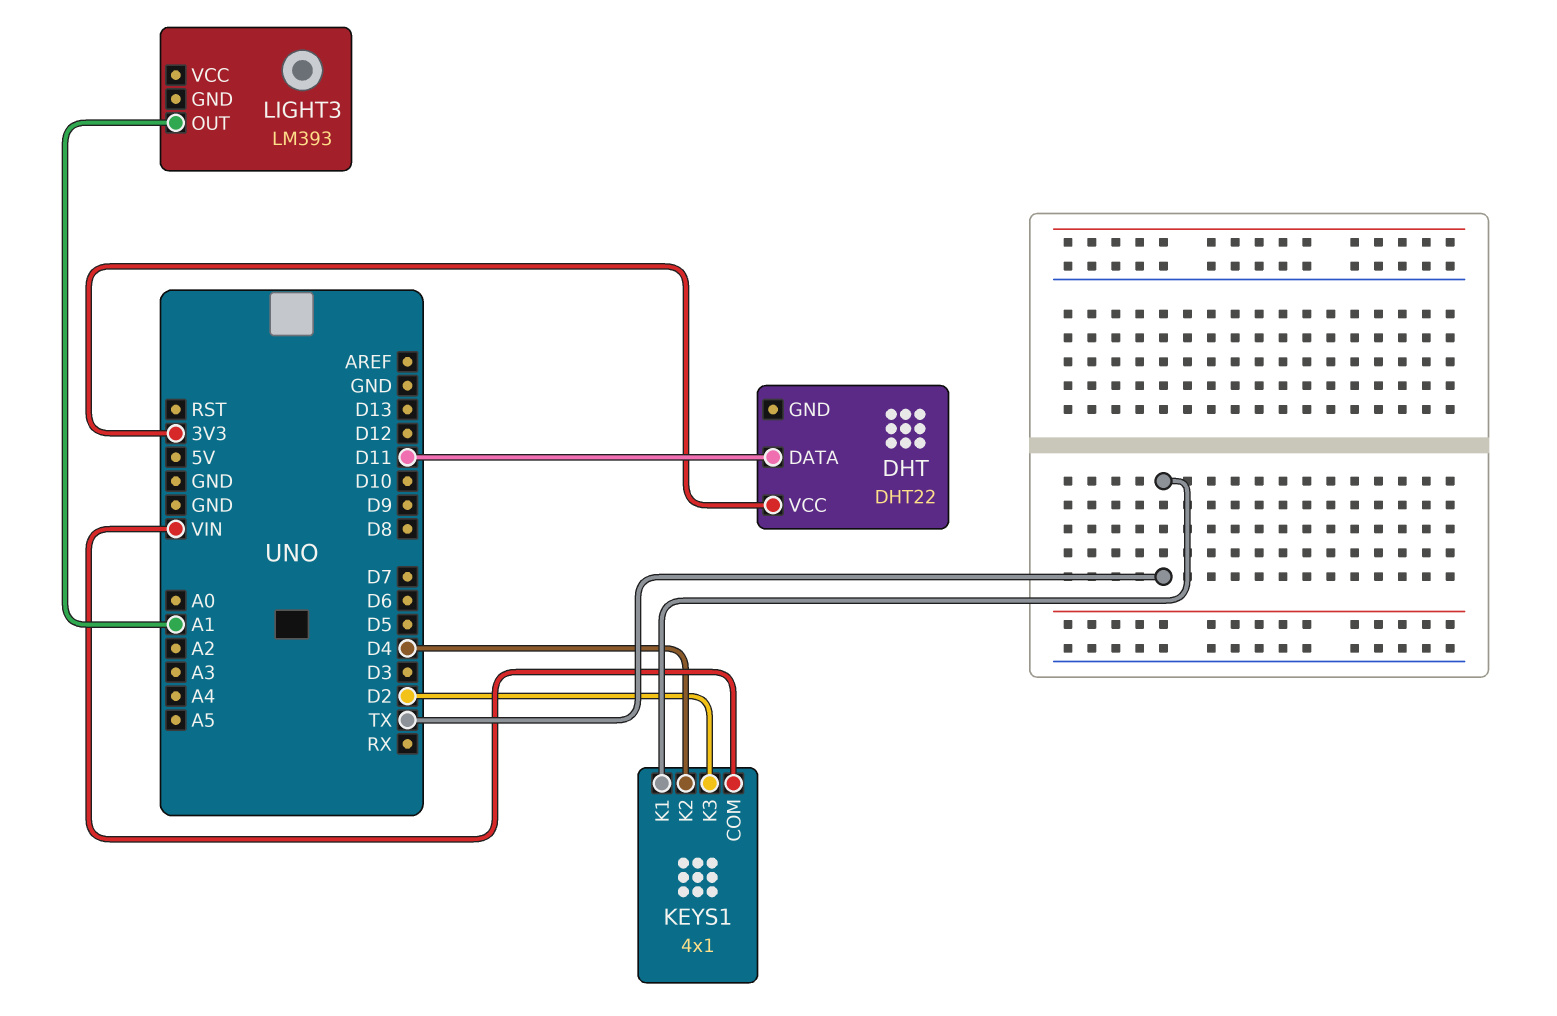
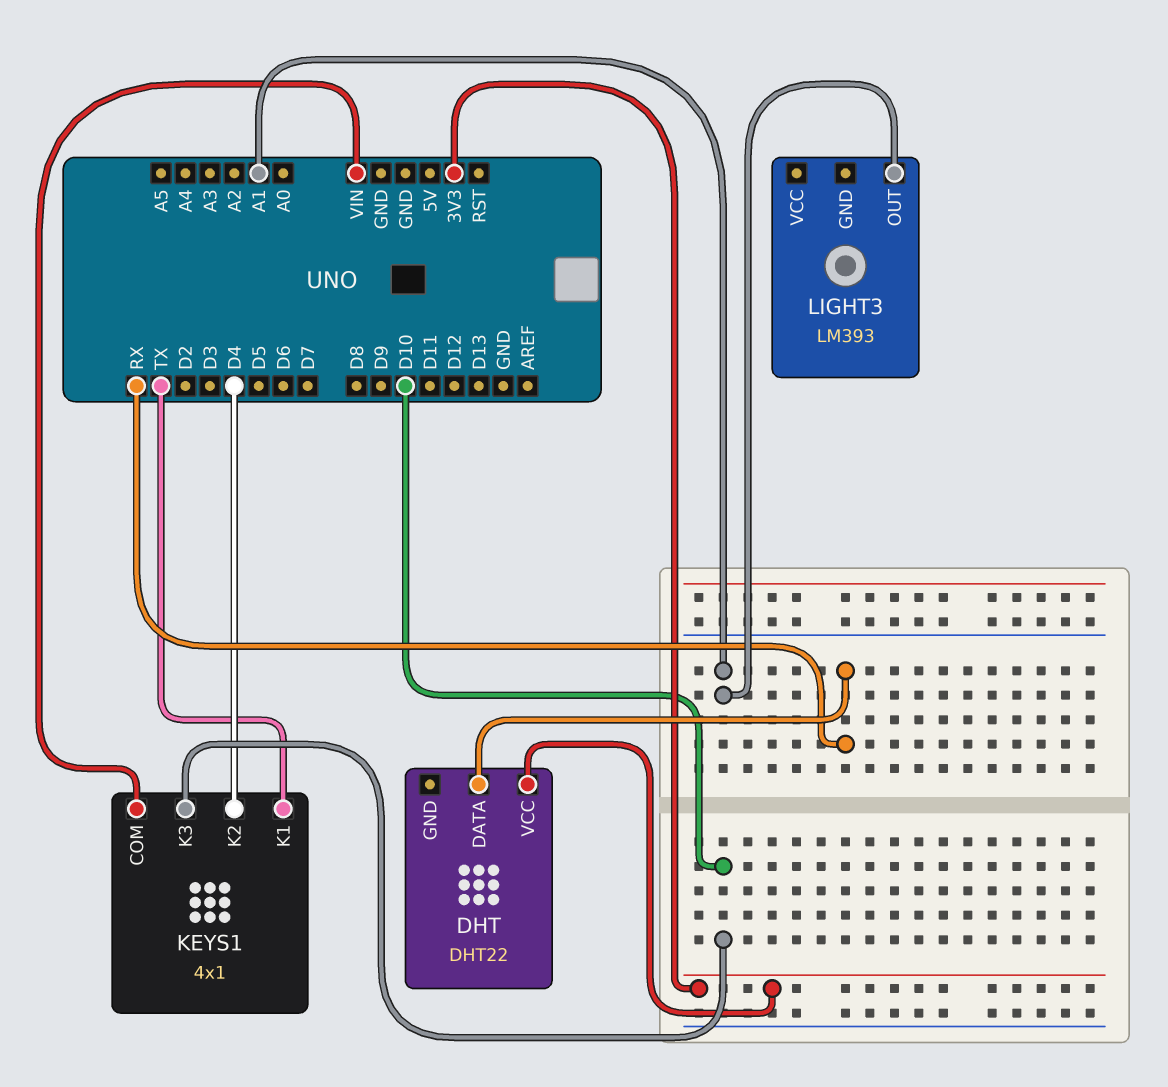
DHT pin DATA: D11 -> RX
KEYS1 pin K3: D2 -> D10

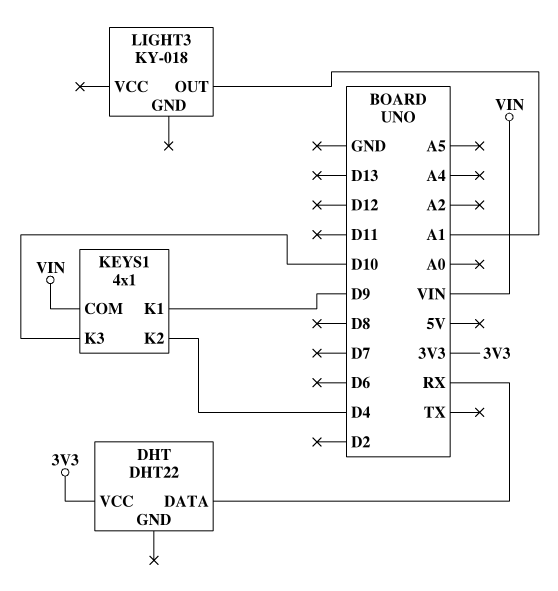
KEYS1 pin K1: TX -> D9
LIGHT3: LM393 -> KY-018

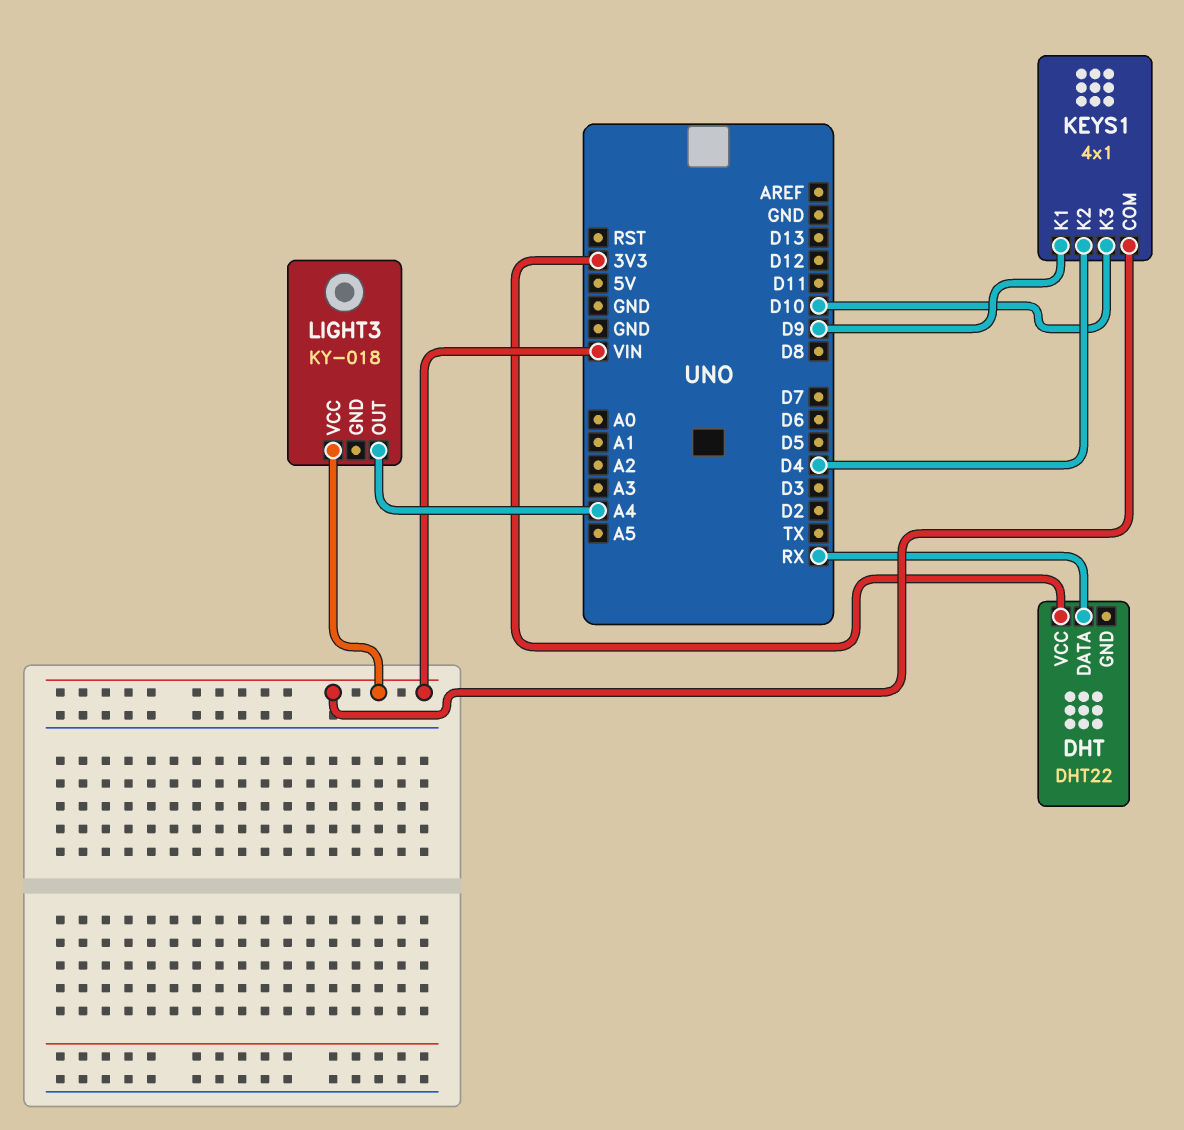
LIGHT3 pin OUT: A1 -> A4
LIGHT3 pin VCC: none -> VIN

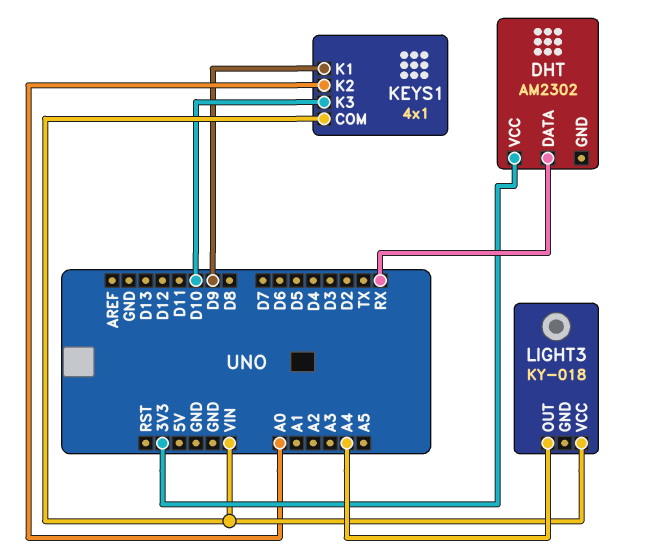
DHT: DHT22 -> AM2302
KEYS1 pin K2: D4 -> A0

